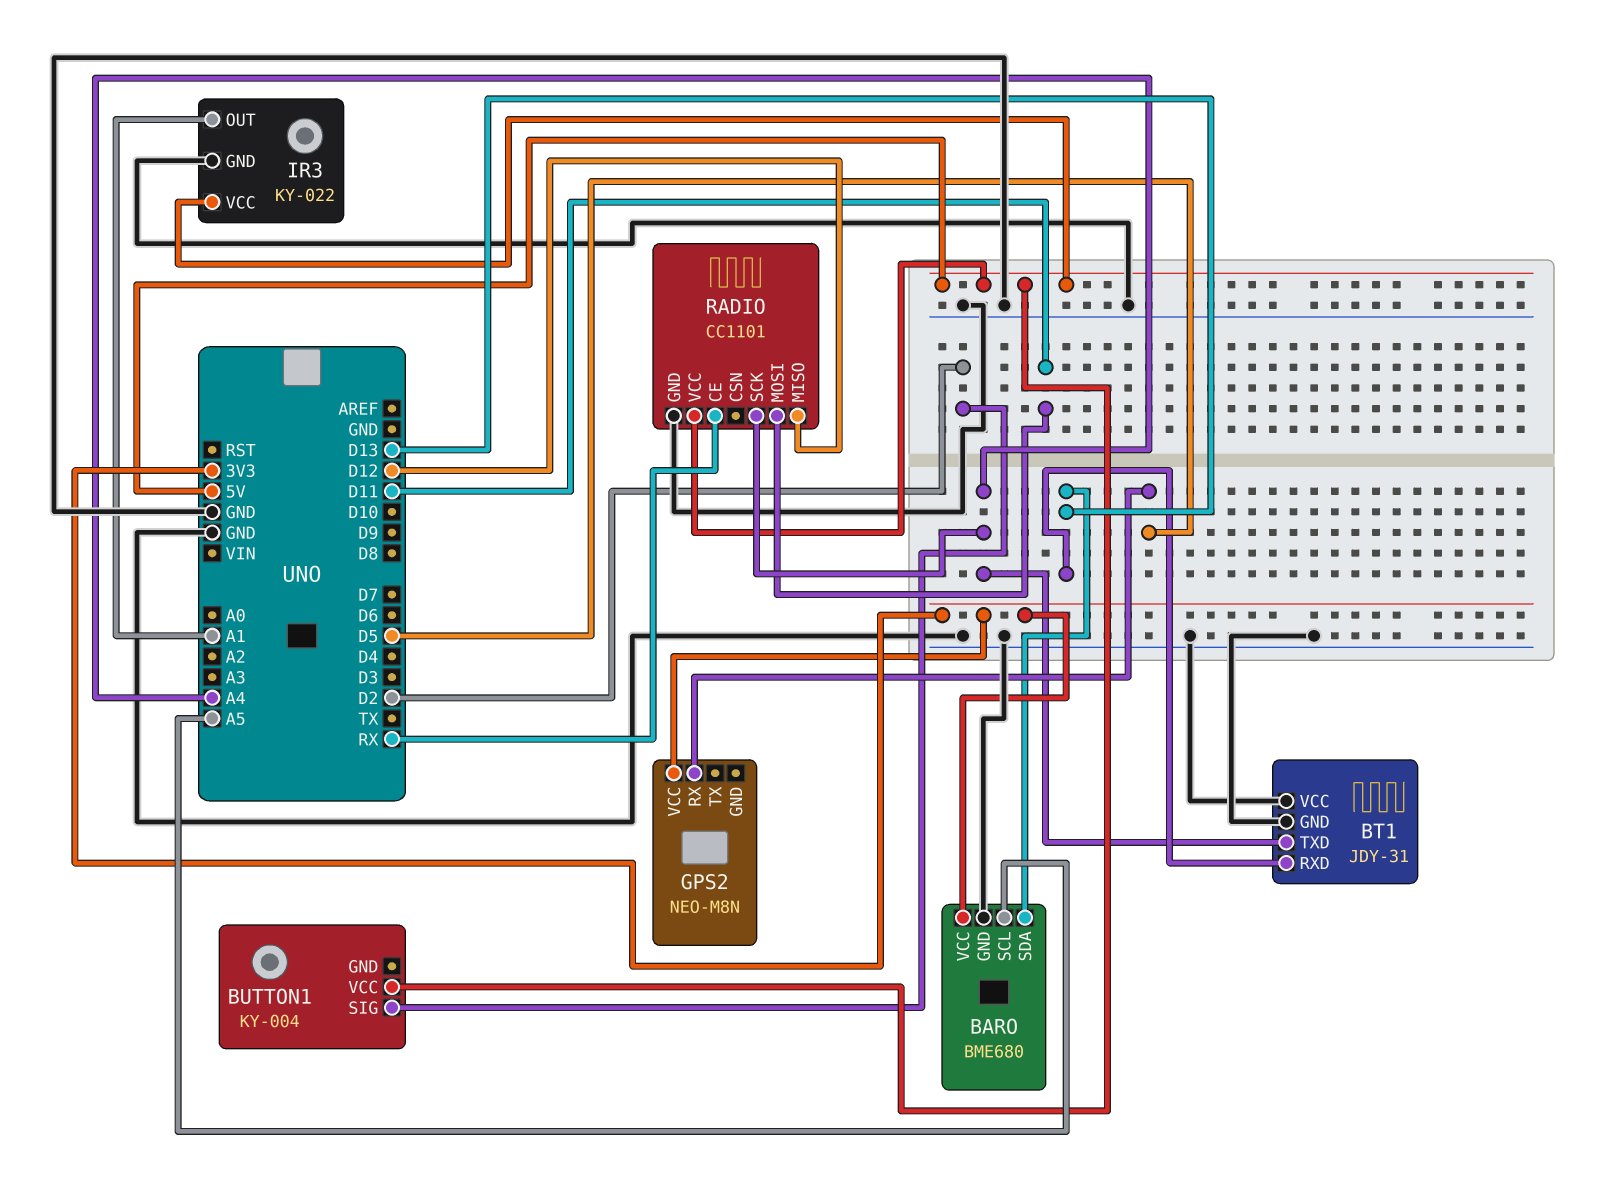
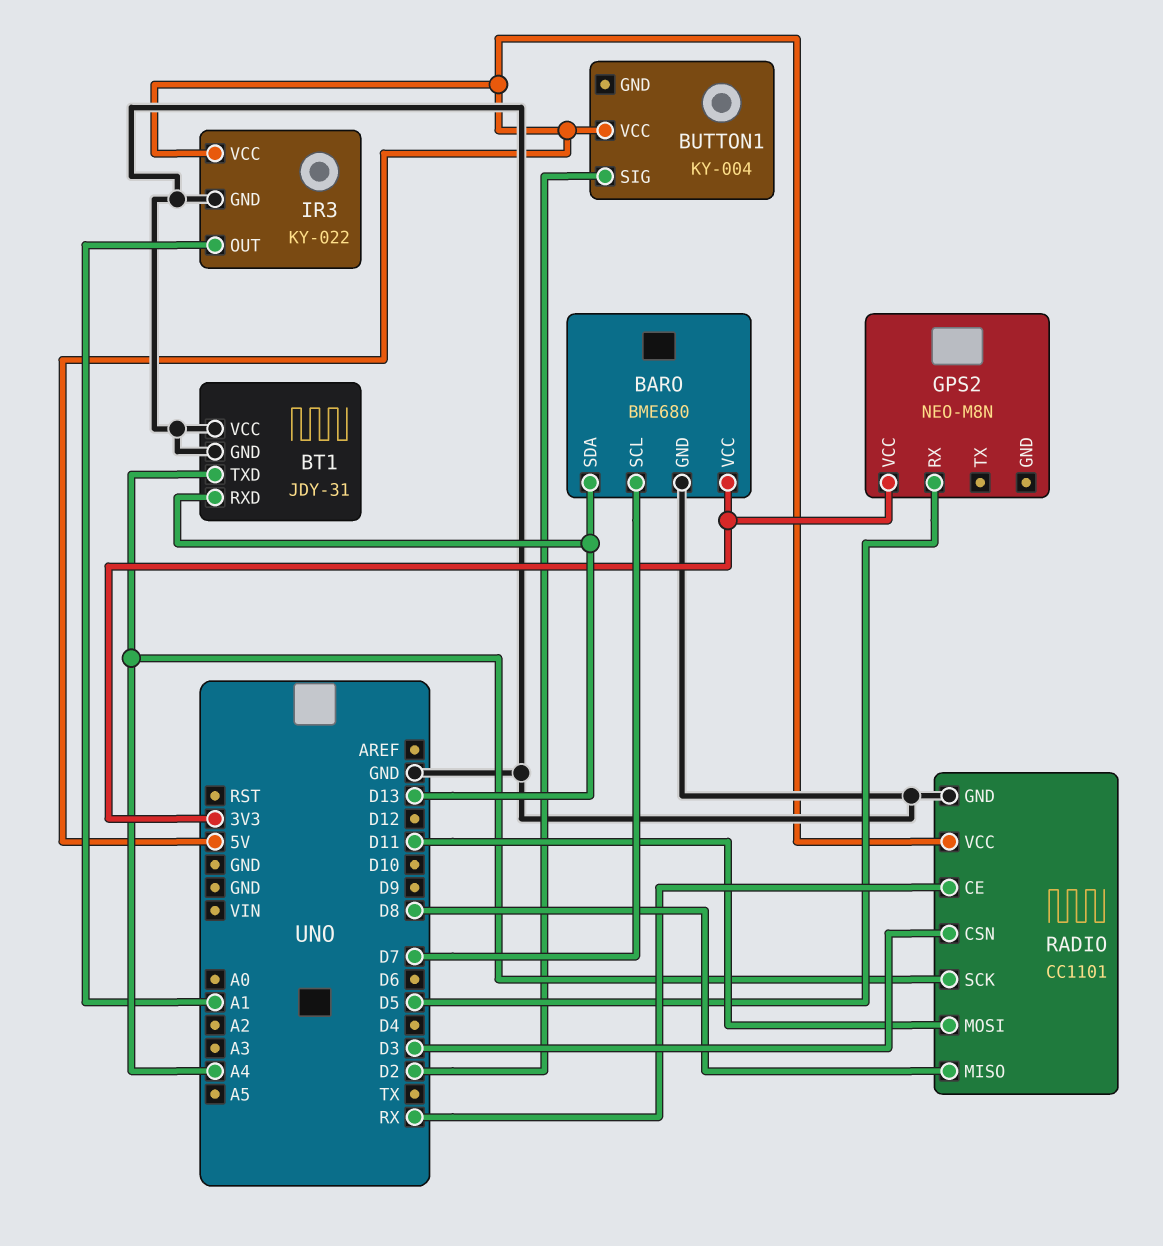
BARO pin SCL: A5 -> D7
RADIO pin CSN: none -> D3
RADIO pin MISO: D12 -> D8

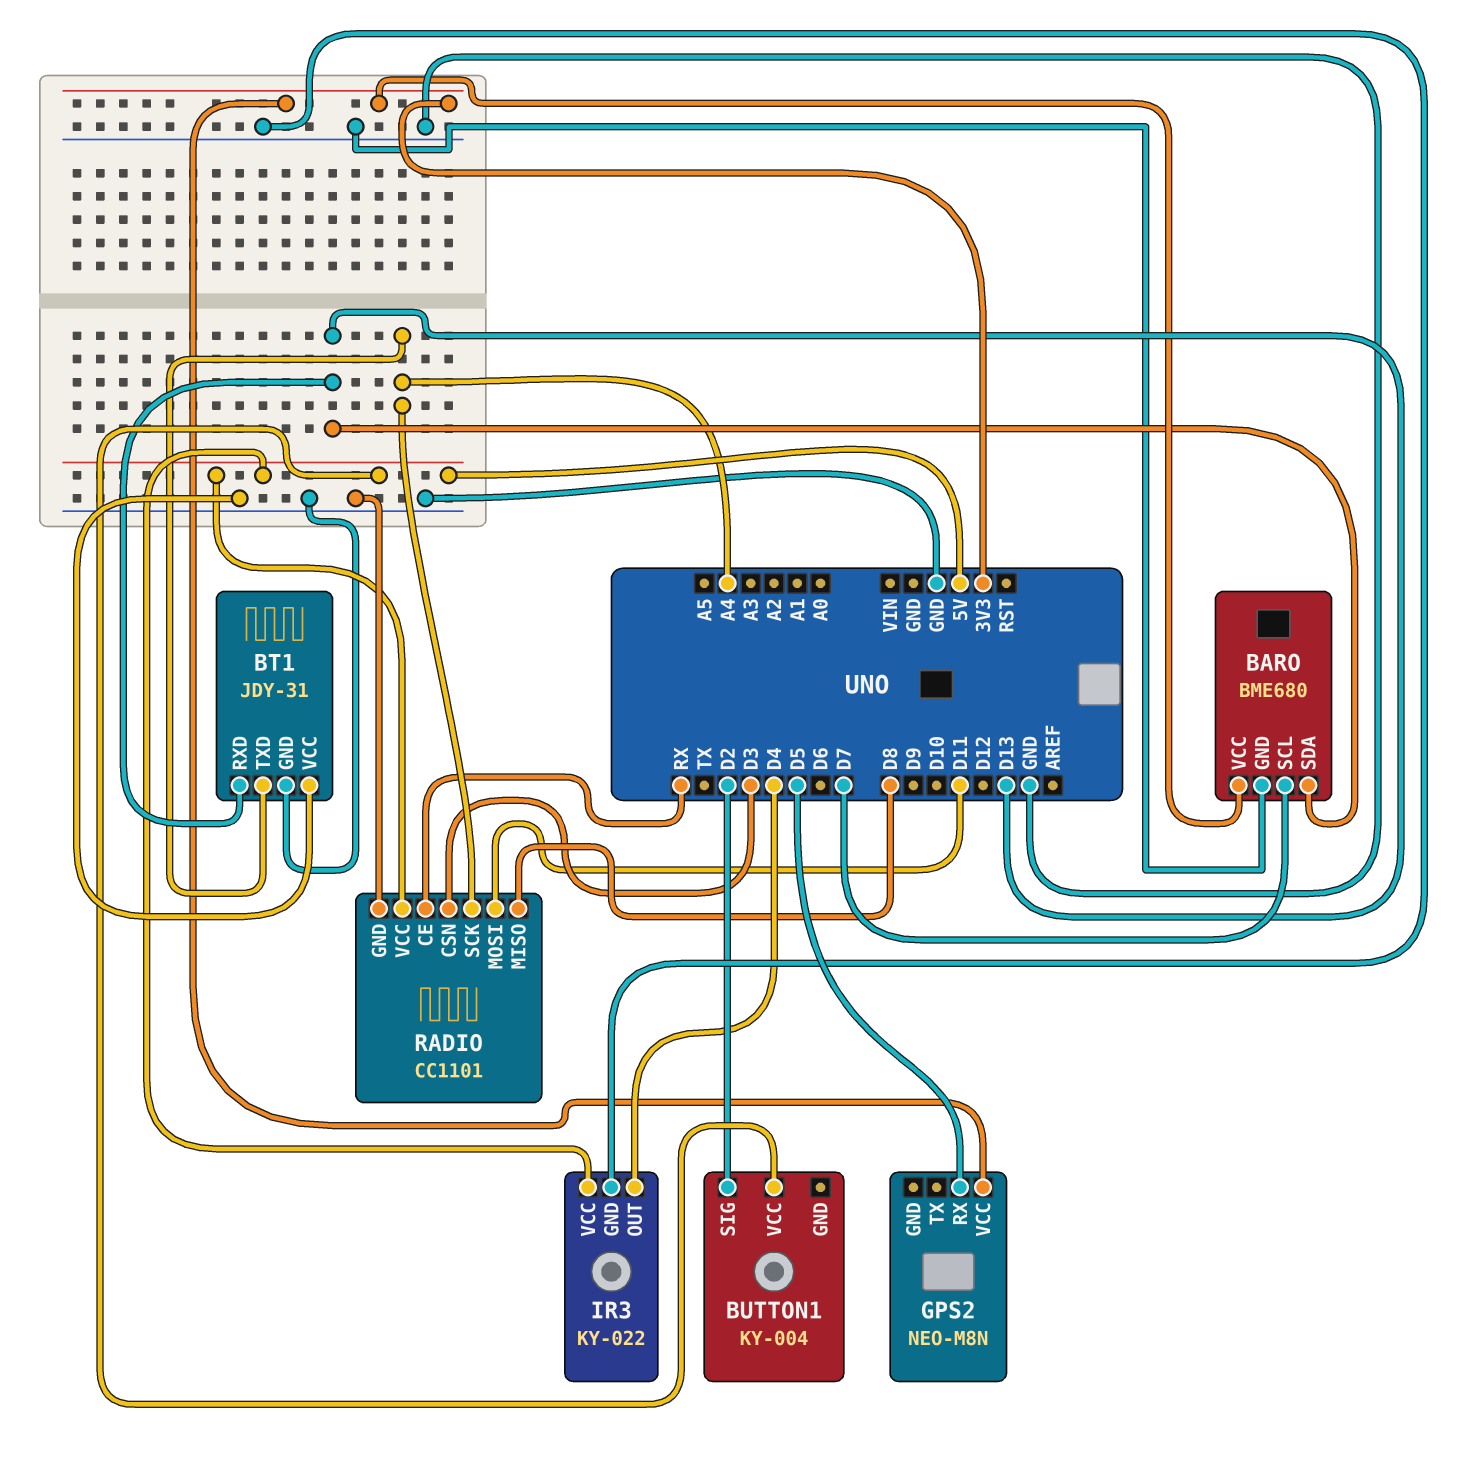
IR3 pin OUT: A1 -> D4

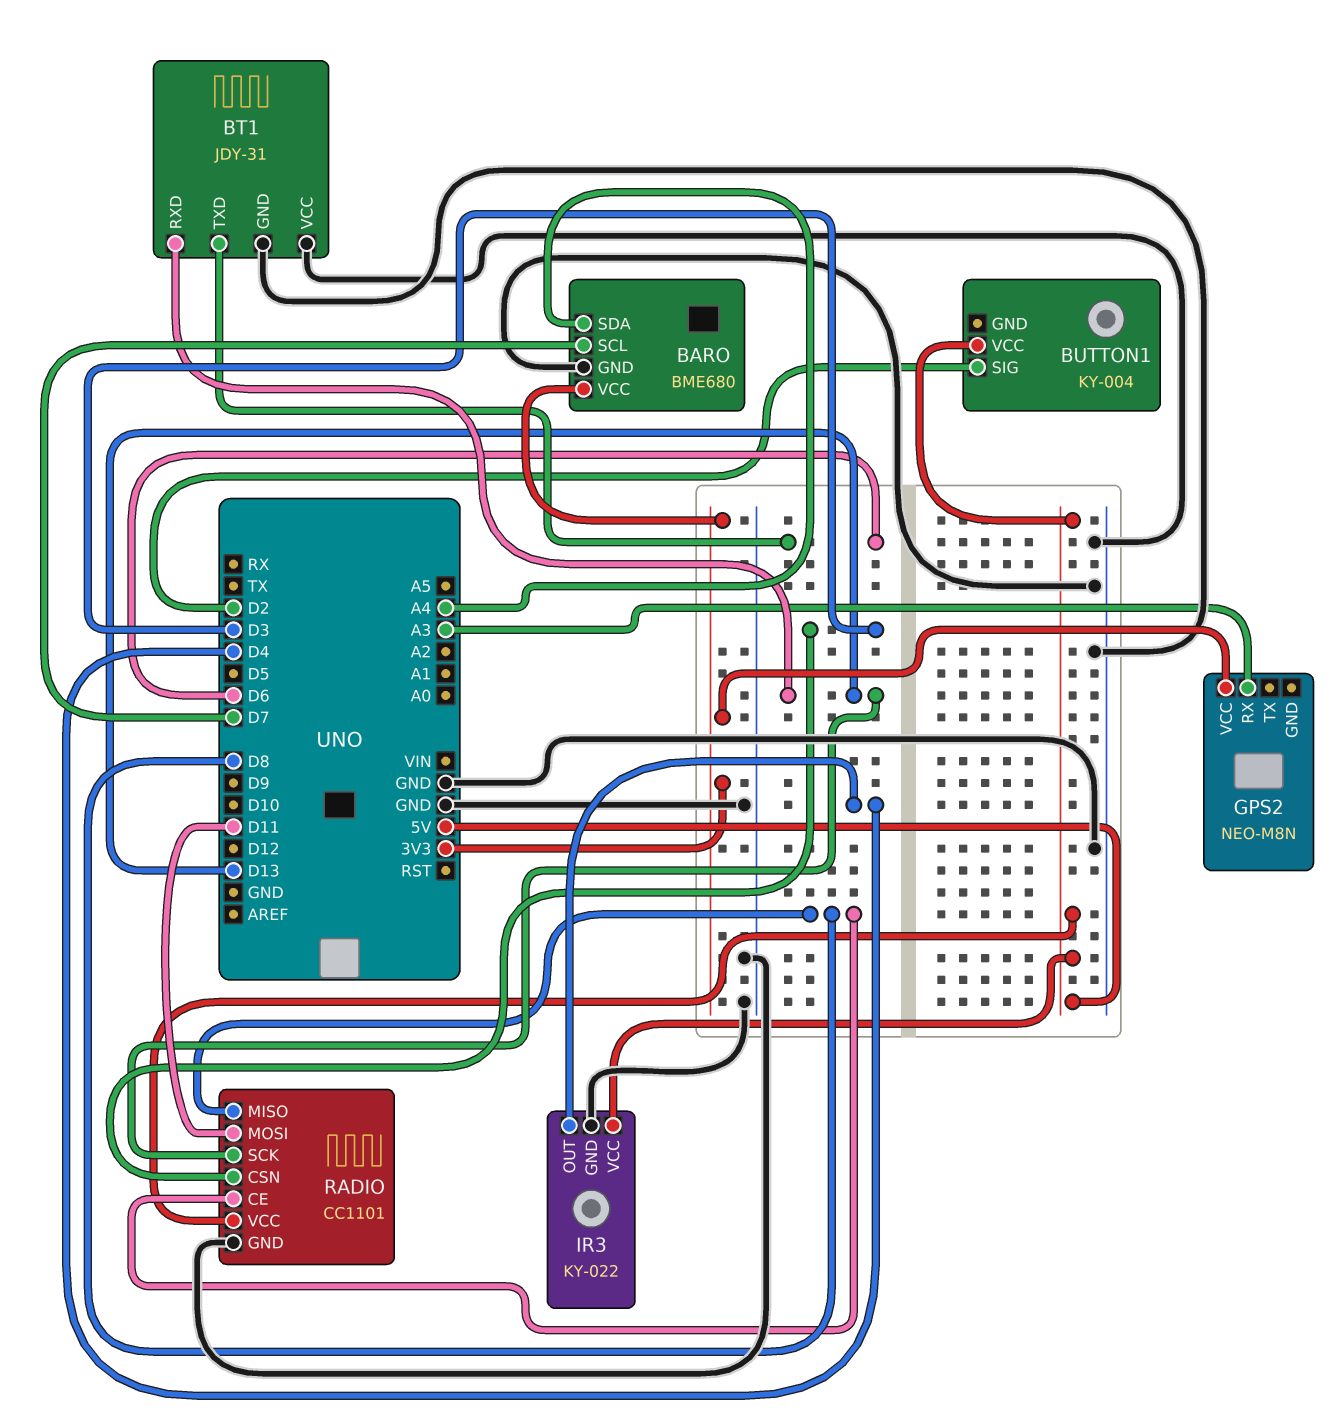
BARO pin SDA: D13 -> A4
BT1 pin TXD: A4 -> D6
GPS2 pin RX: D5 -> A3
RADIO pin CE: RX -> D8
RADIO pin SCK: A4 -> D13

